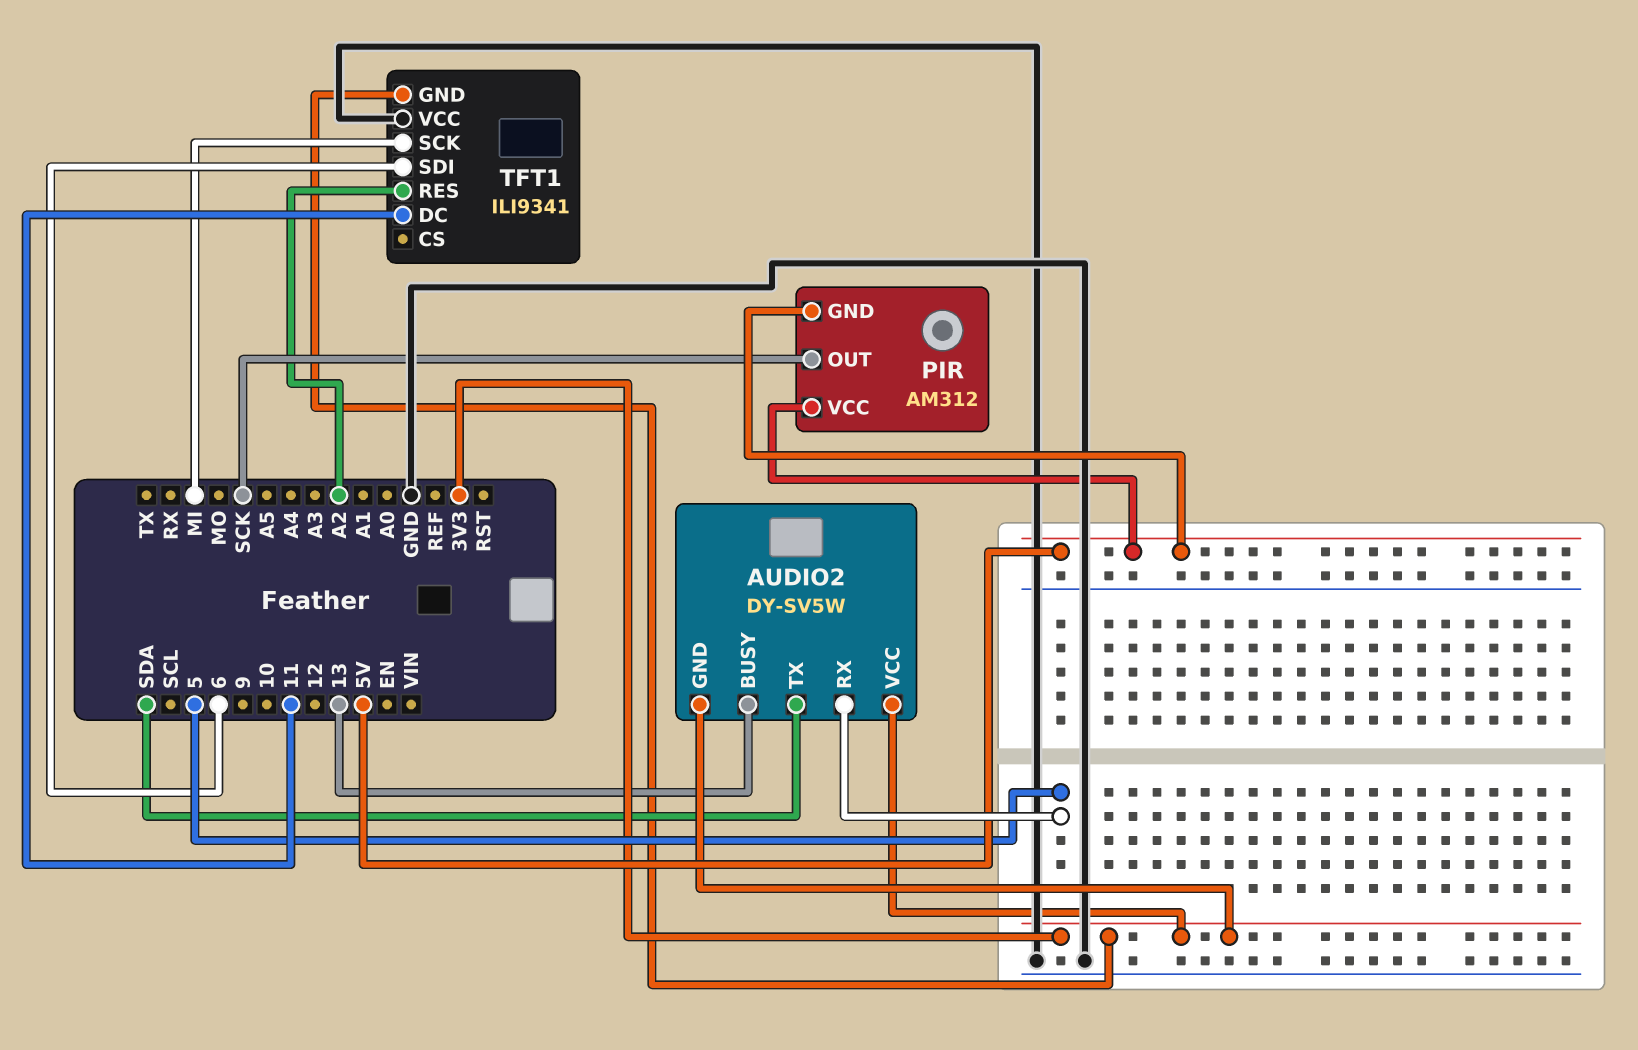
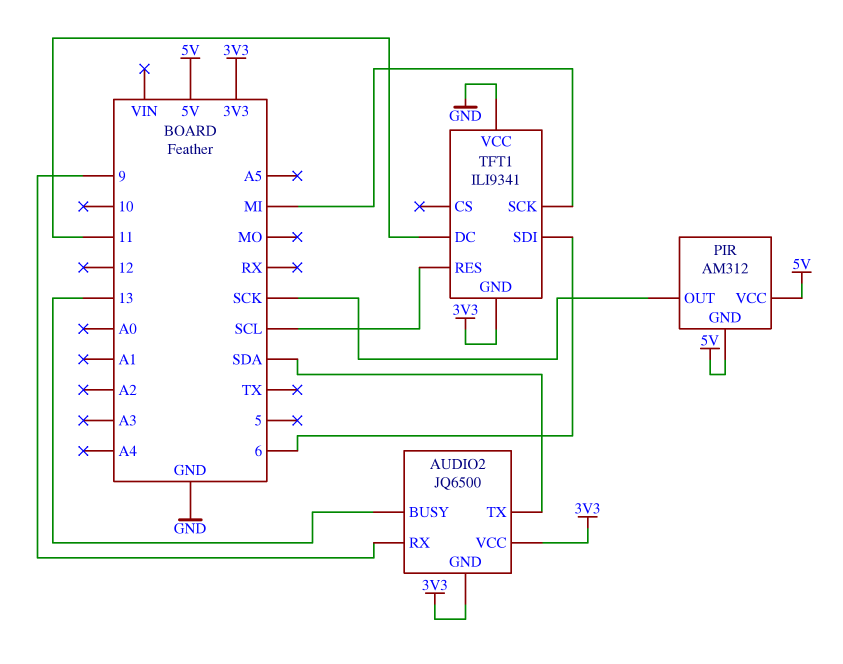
AUDIO2: DY-SV5W -> JQ6500
AUDIO2 pin RX: 5 -> 9
TFT1 pin RES: A2 -> SCL

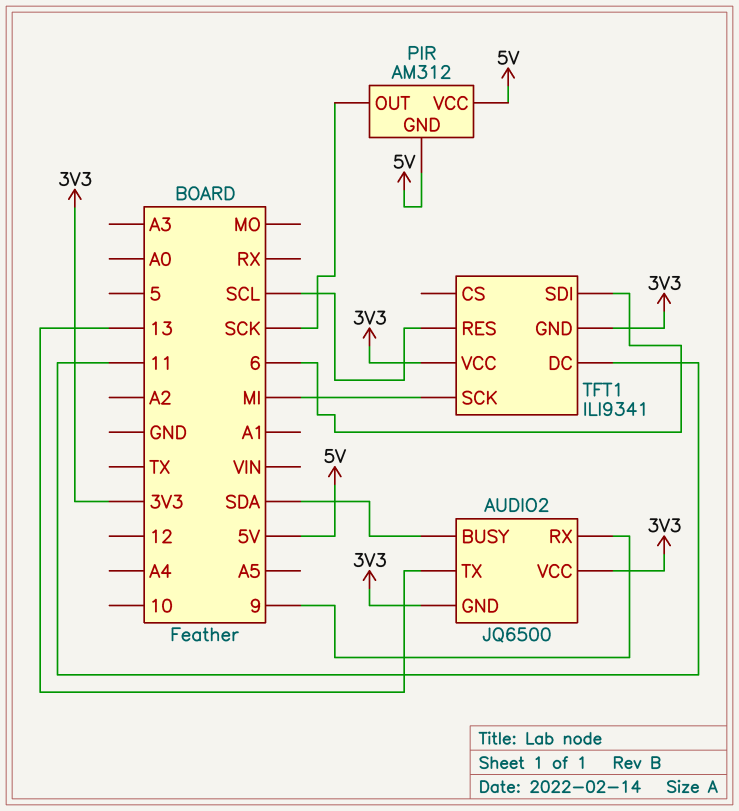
AUDIO2 pin BUSY: 13 -> SDA
AUDIO2 pin TX: SDA -> 13
TFT1 pin VCC: GND -> 3V3

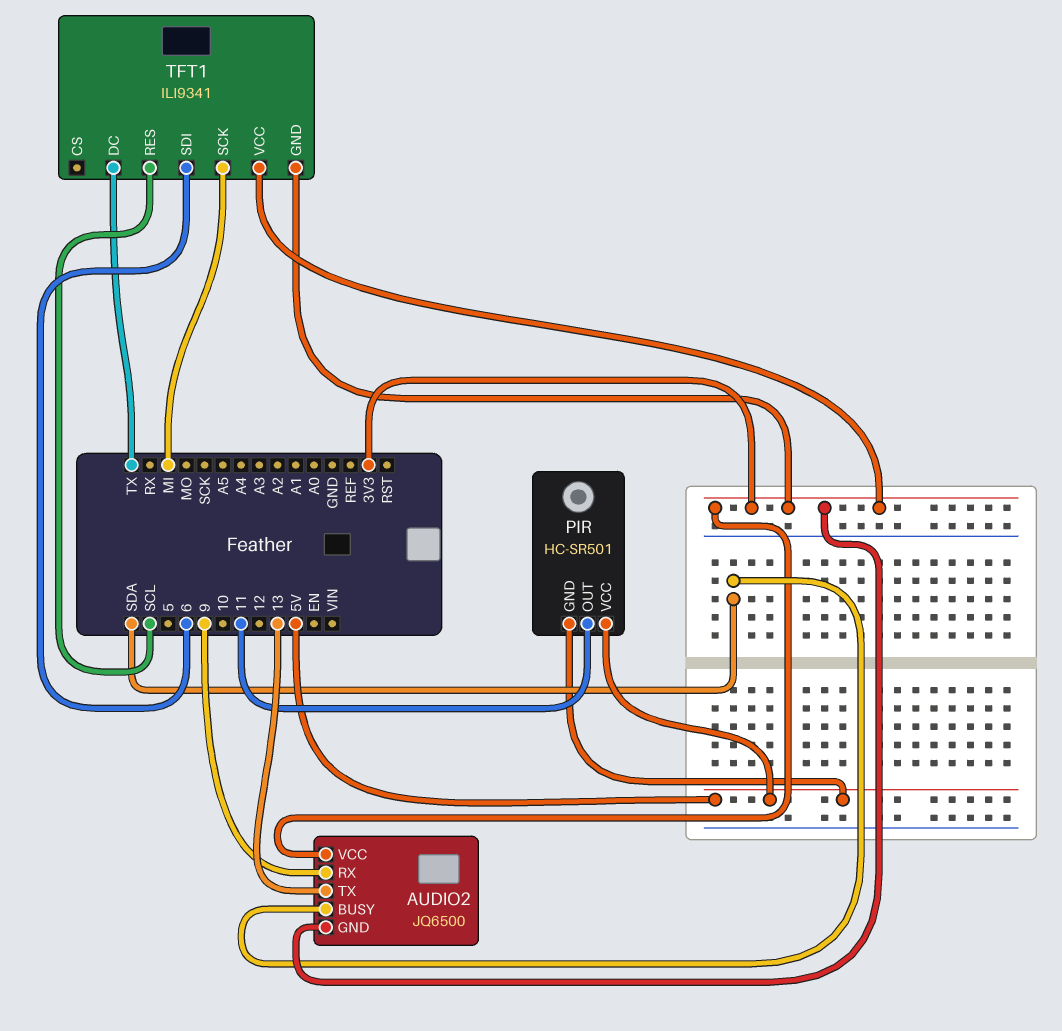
PIR: AM312 -> HC-SR501
PIR pin OUT: SCK -> 11
TFT1 pin DC: 11 -> TX

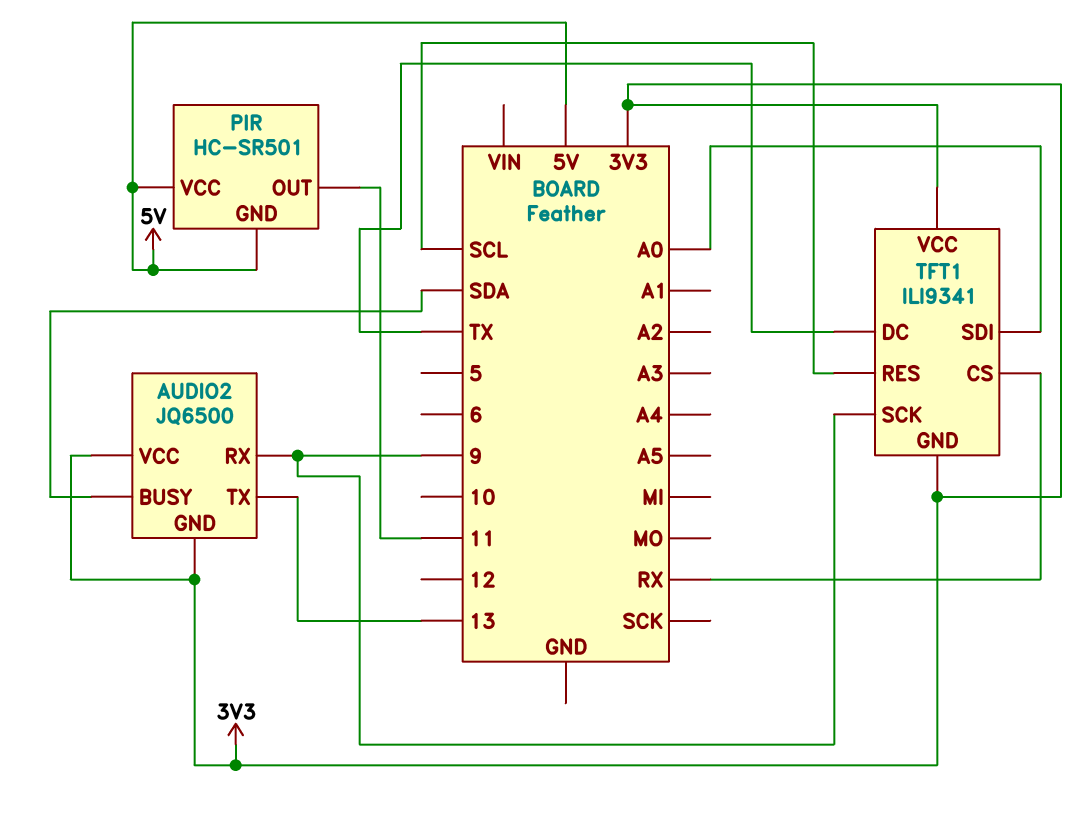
TFT1 pin CS: none -> RX
TFT1 pin SCK: MI -> 9
TFT1 pin SDI: 6 -> A0

